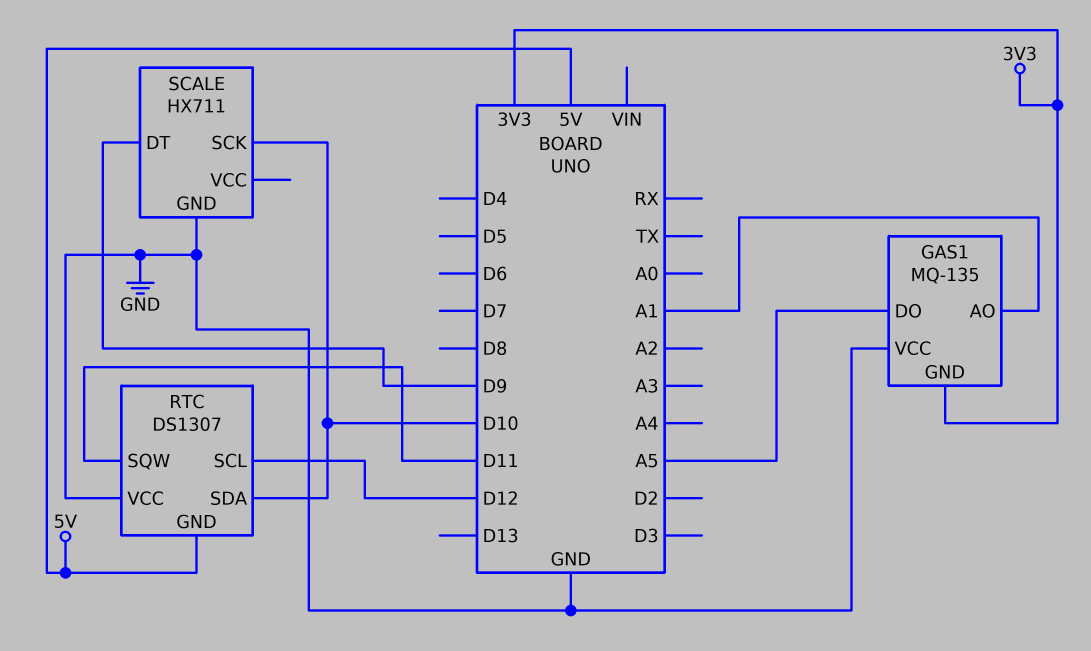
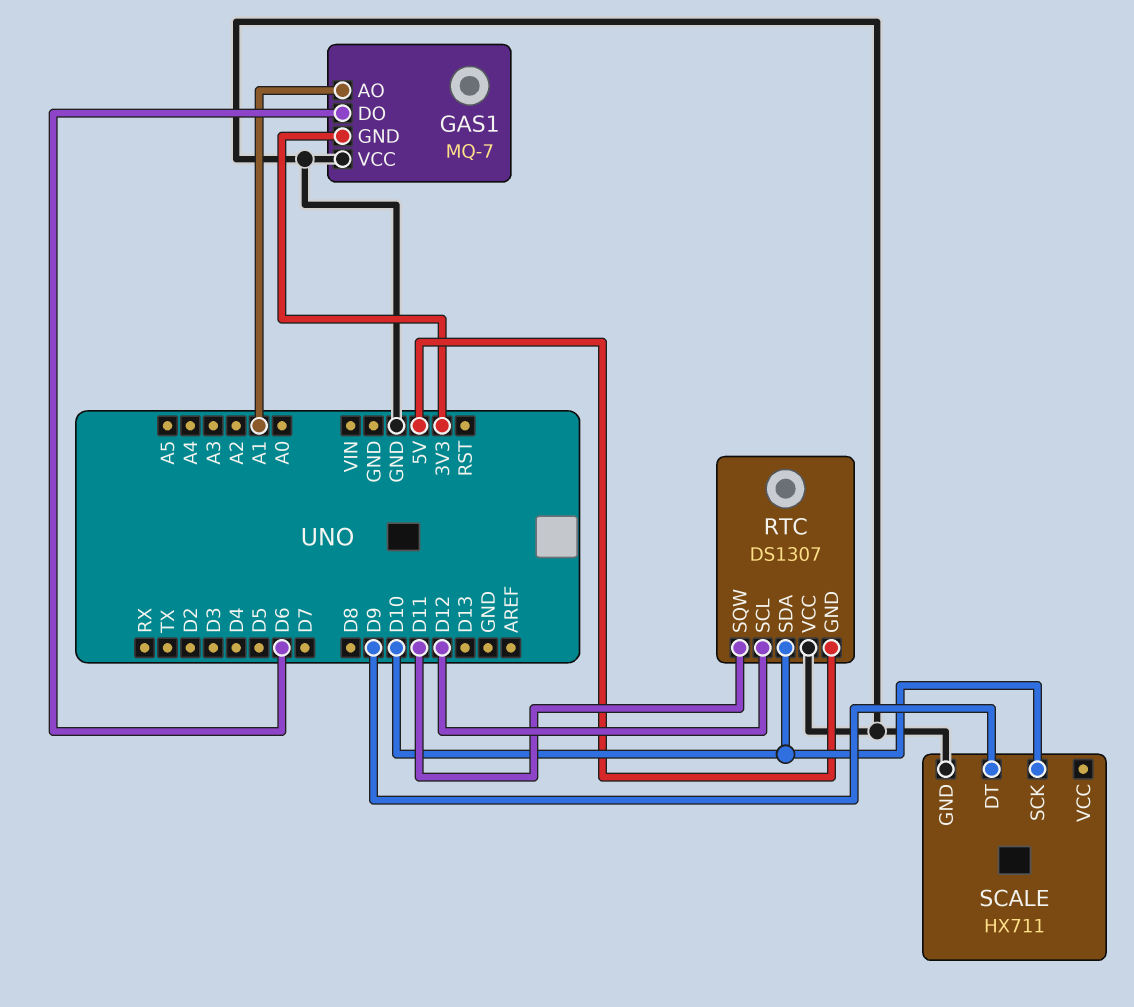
GAS1: MQ-135 -> MQ-7
GAS1 pin DO: A5 -> D6

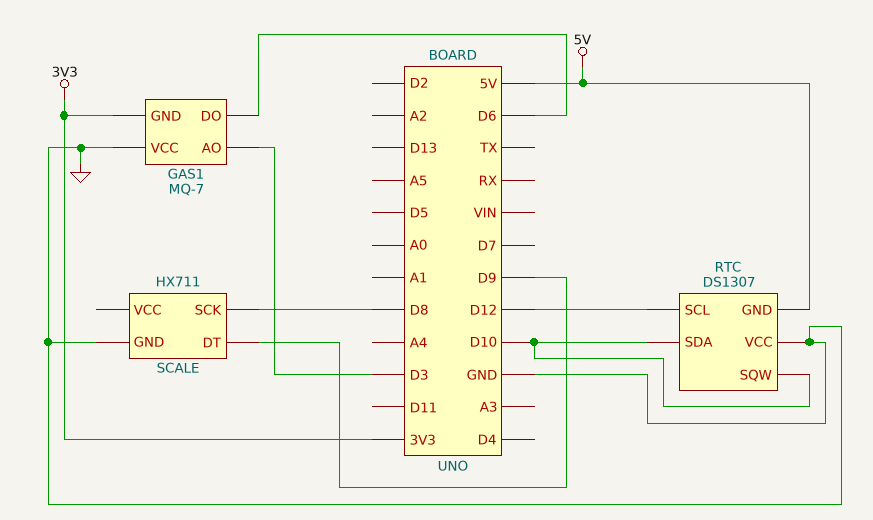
GAS1 pin AO: A1 -> D3
RTC pin SQW: D11 -> D10
SCALE pin SCK: D10 -> D8

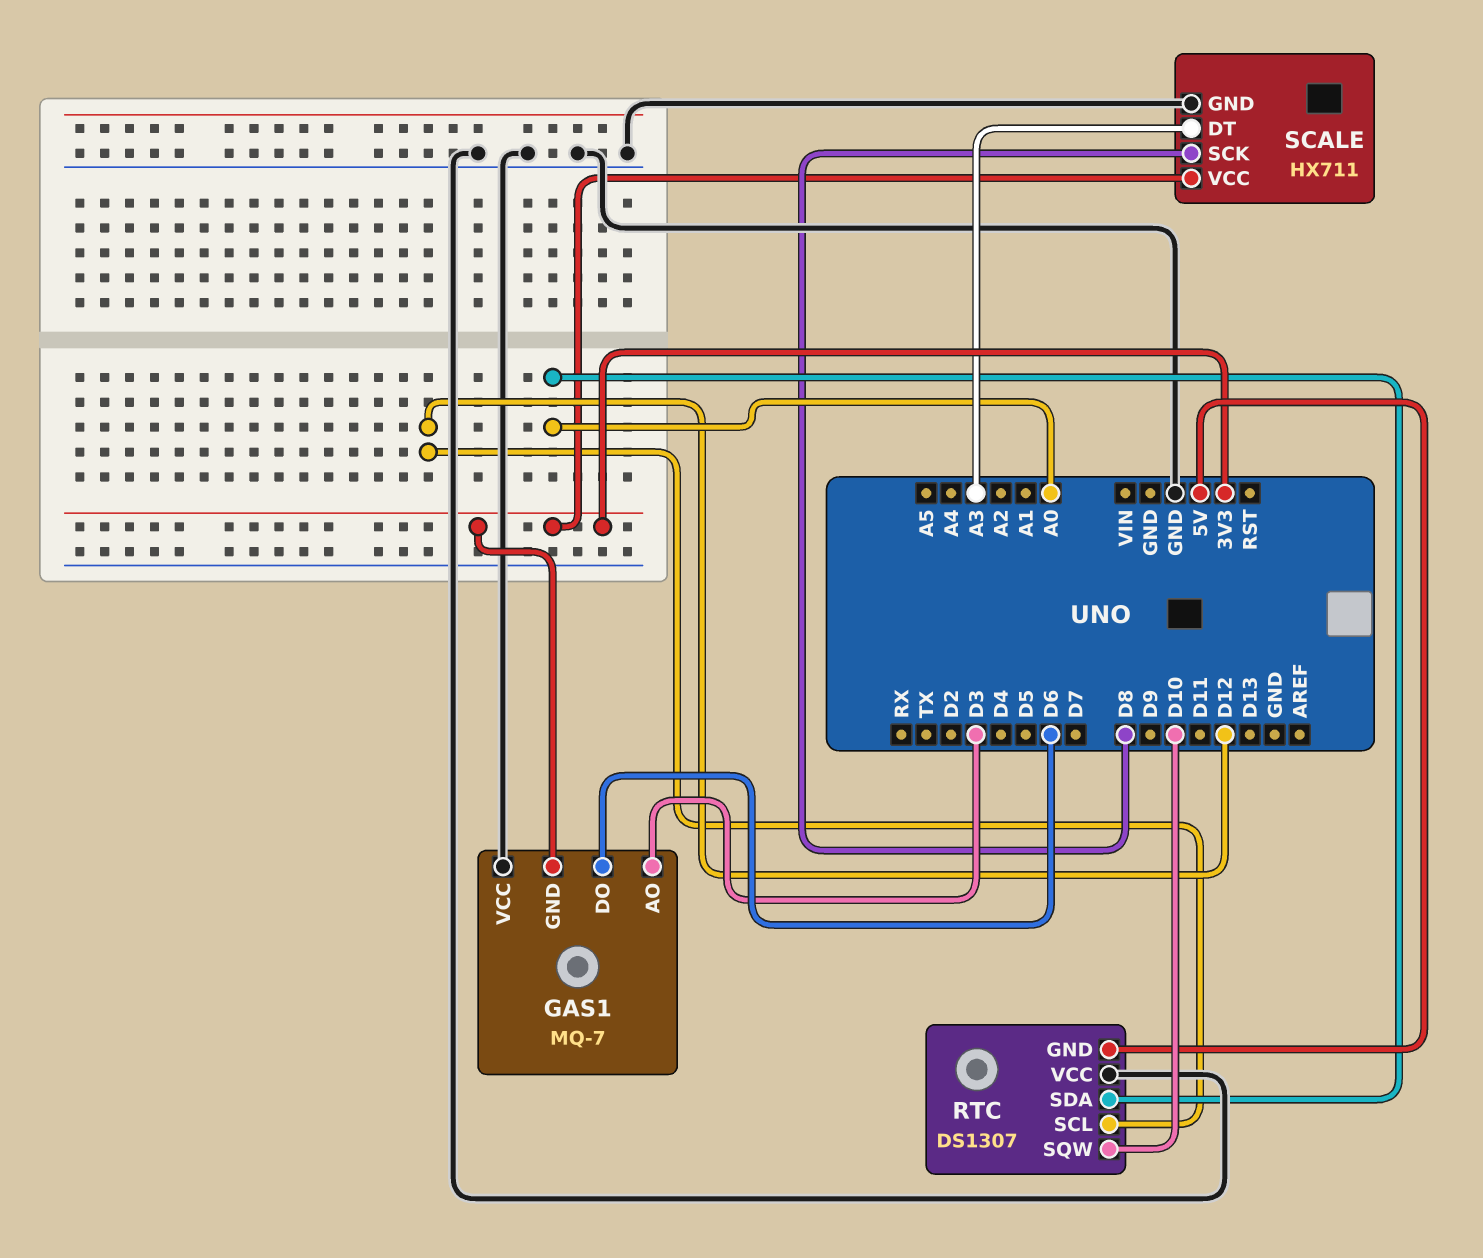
RTC pin SDA: D10 -> A0
SCALE pin DT: D9 -> A3
SCALE pin VCC: none -> 3V3

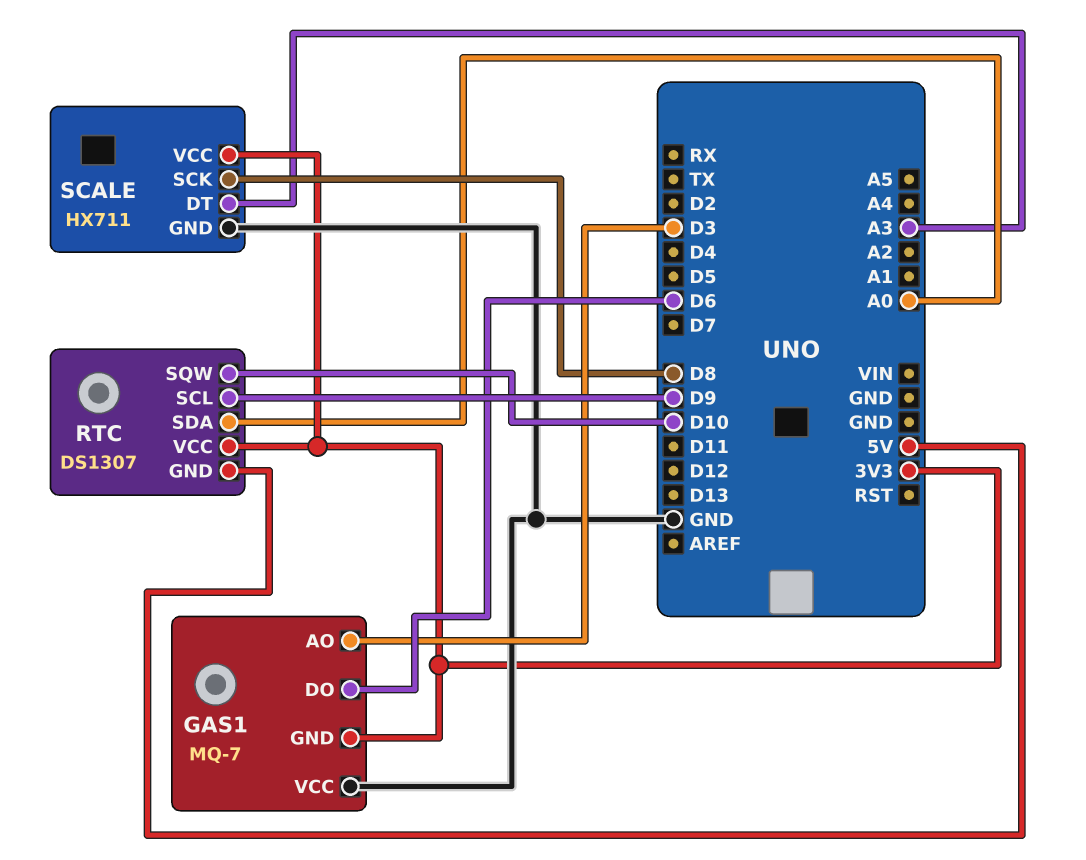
RTC pin SCL: D12 -> D9
RTC pin VCC: GND -> 3V3

